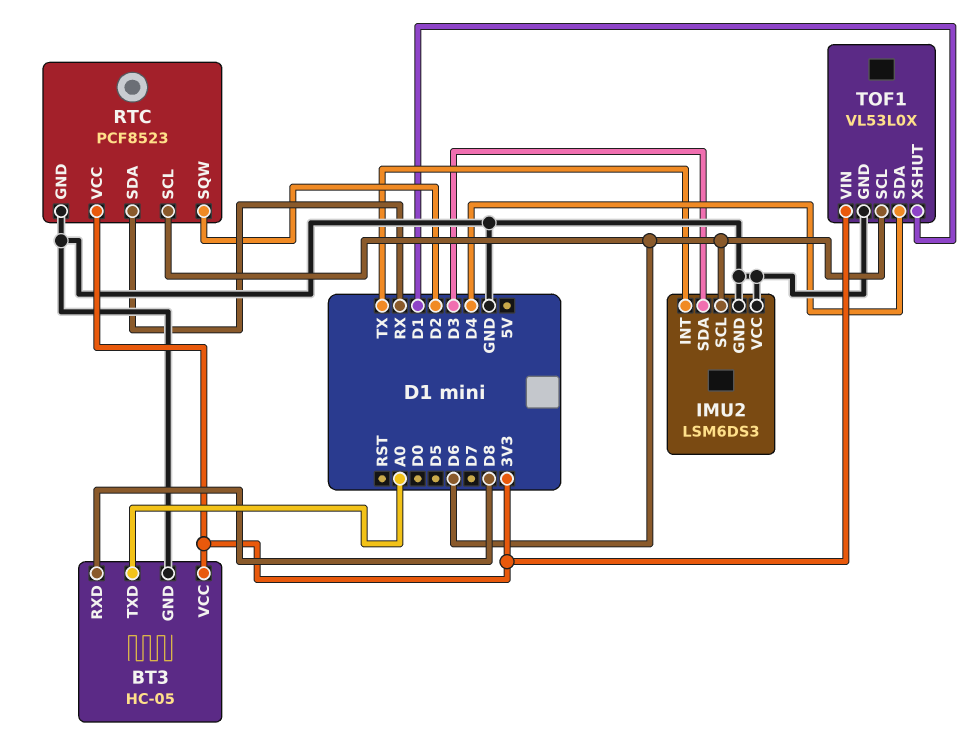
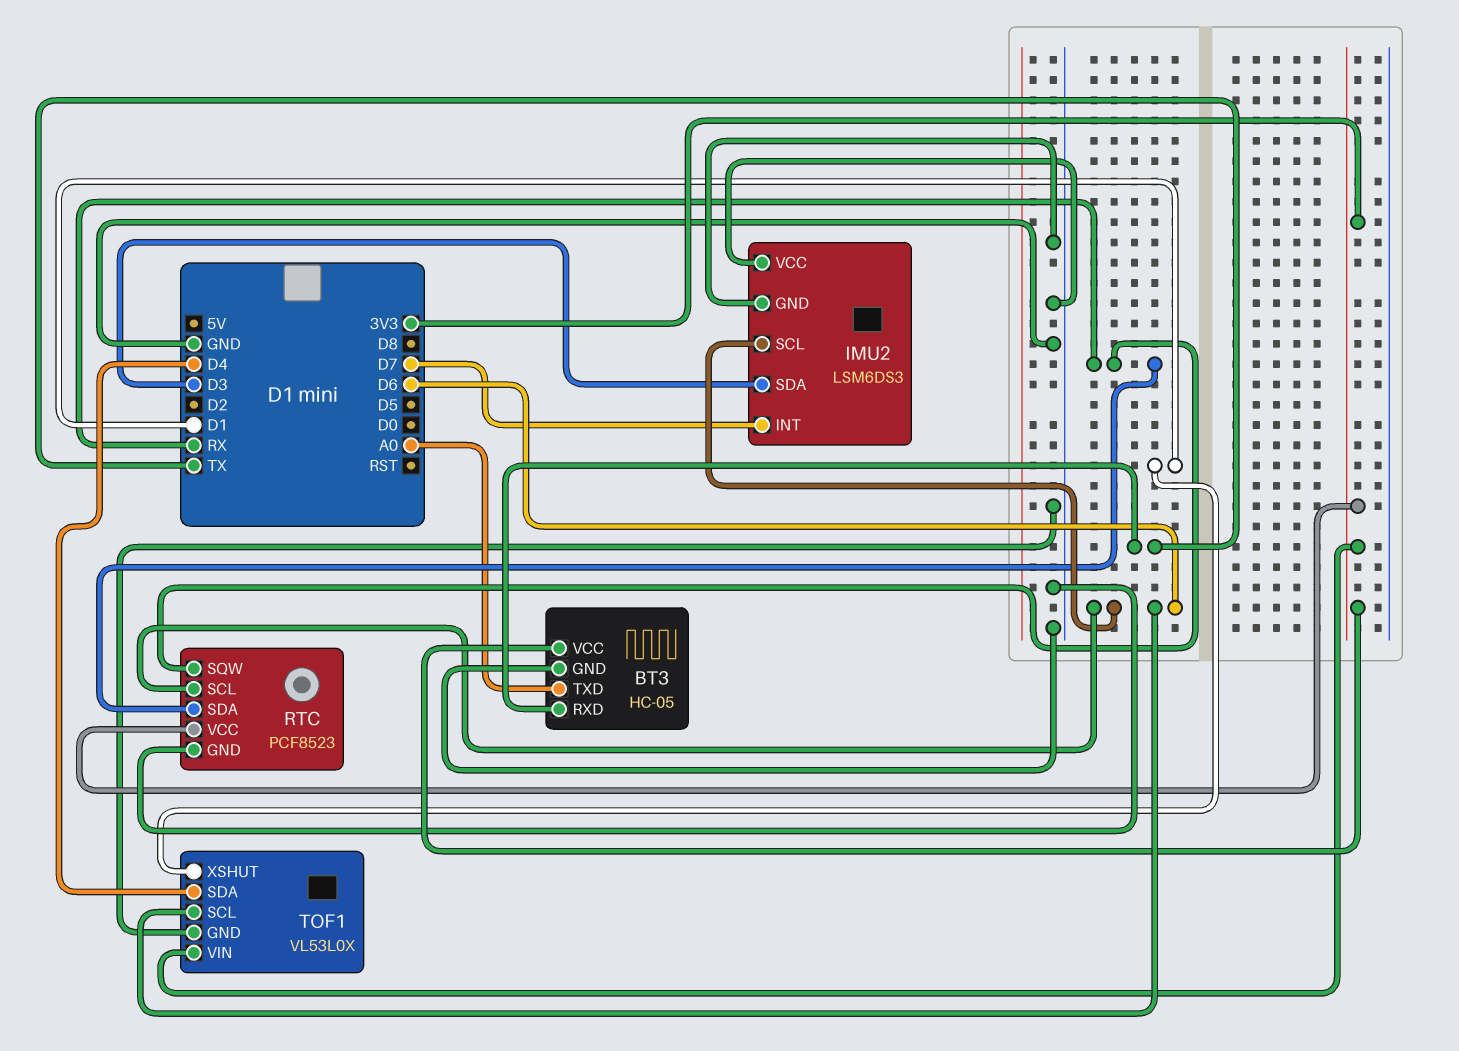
BT3 pin RXD: D8 -> TX
IMU2 pin INT: TX -> D7
RTC pin SQW: D2 -> RX

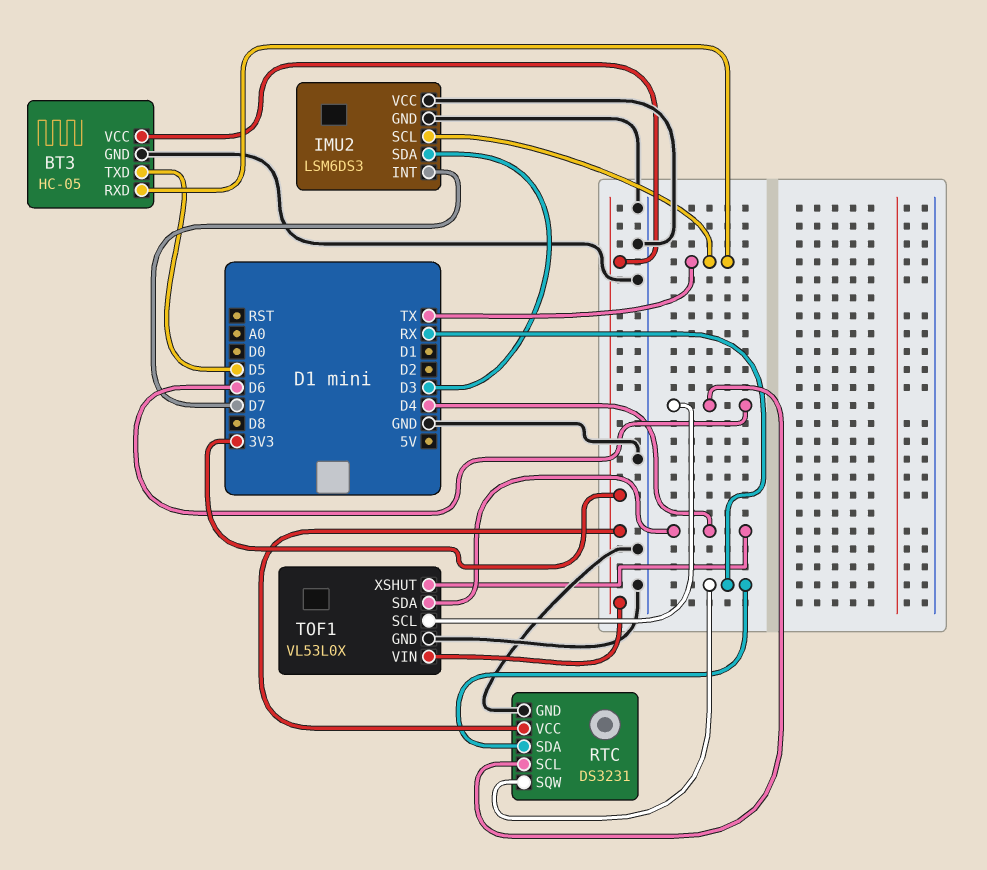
BT3 pin TXD: A0 -> D5
IMU2 pin SCL: D6 -> TX
RTC: PCF8523 -> DS3231
TOF1 pin XSHUT: D1 -> D4

